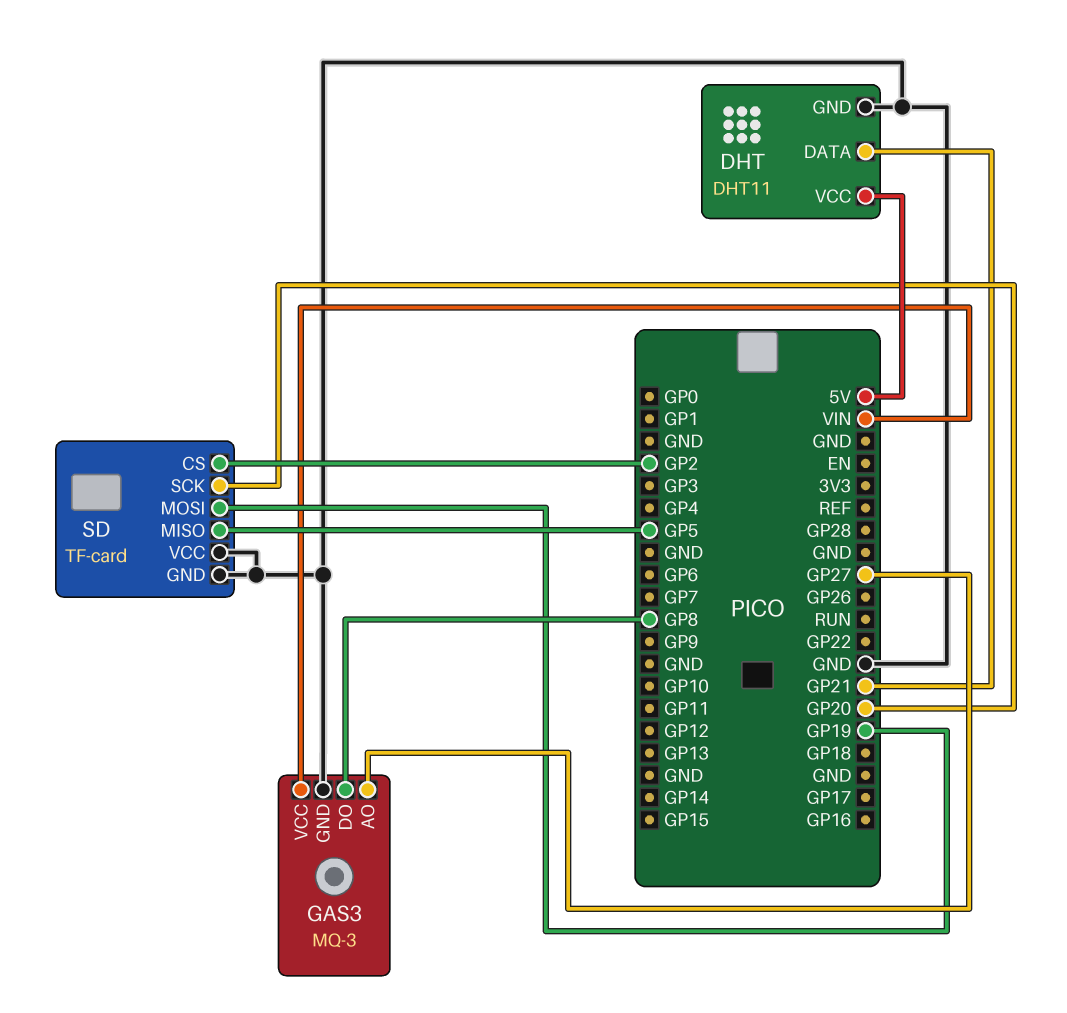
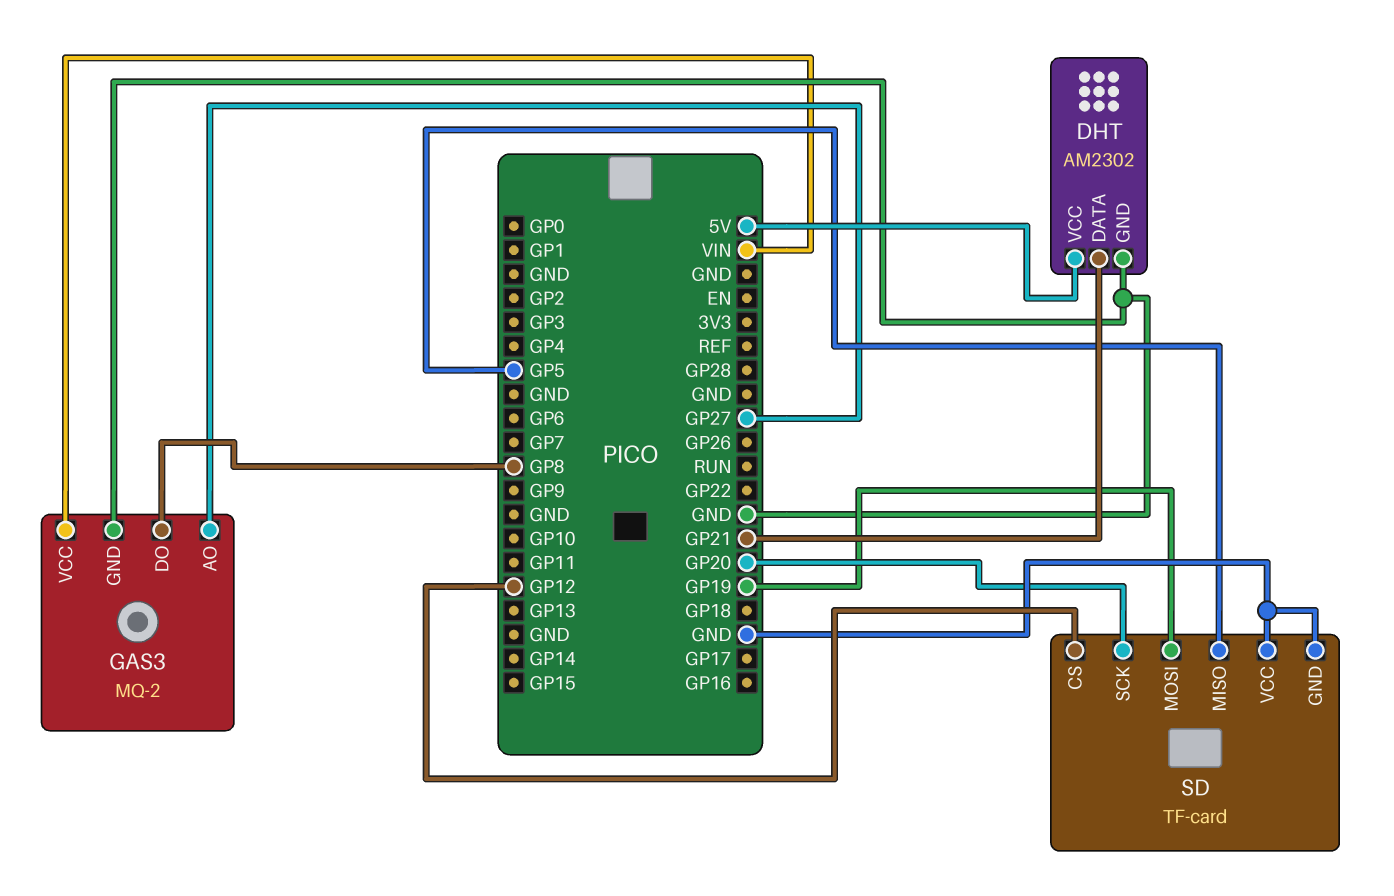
DHT: DHT11 -> AM2302
GAS3: MQ-3 -> MQ-2
SD pin CS: GP2 -> GP12

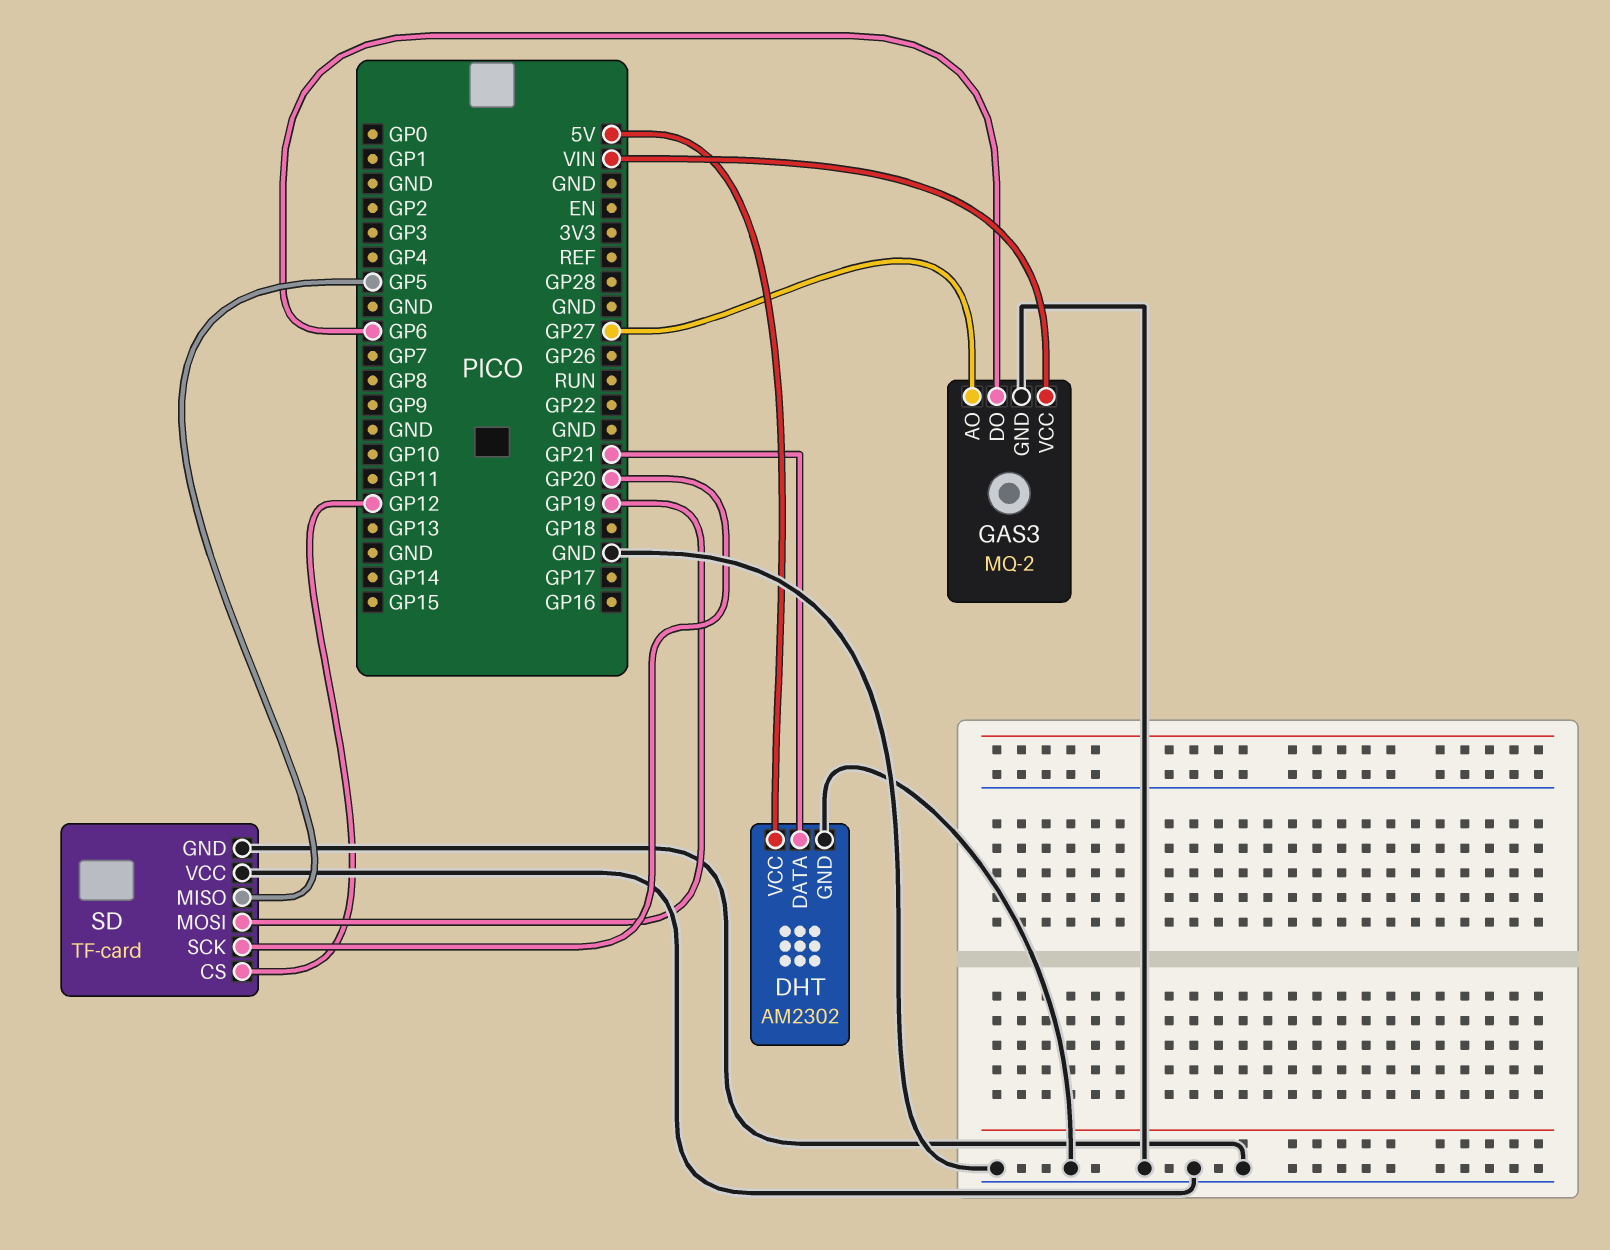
GAS3 pin DO: GP8 -> GP6

